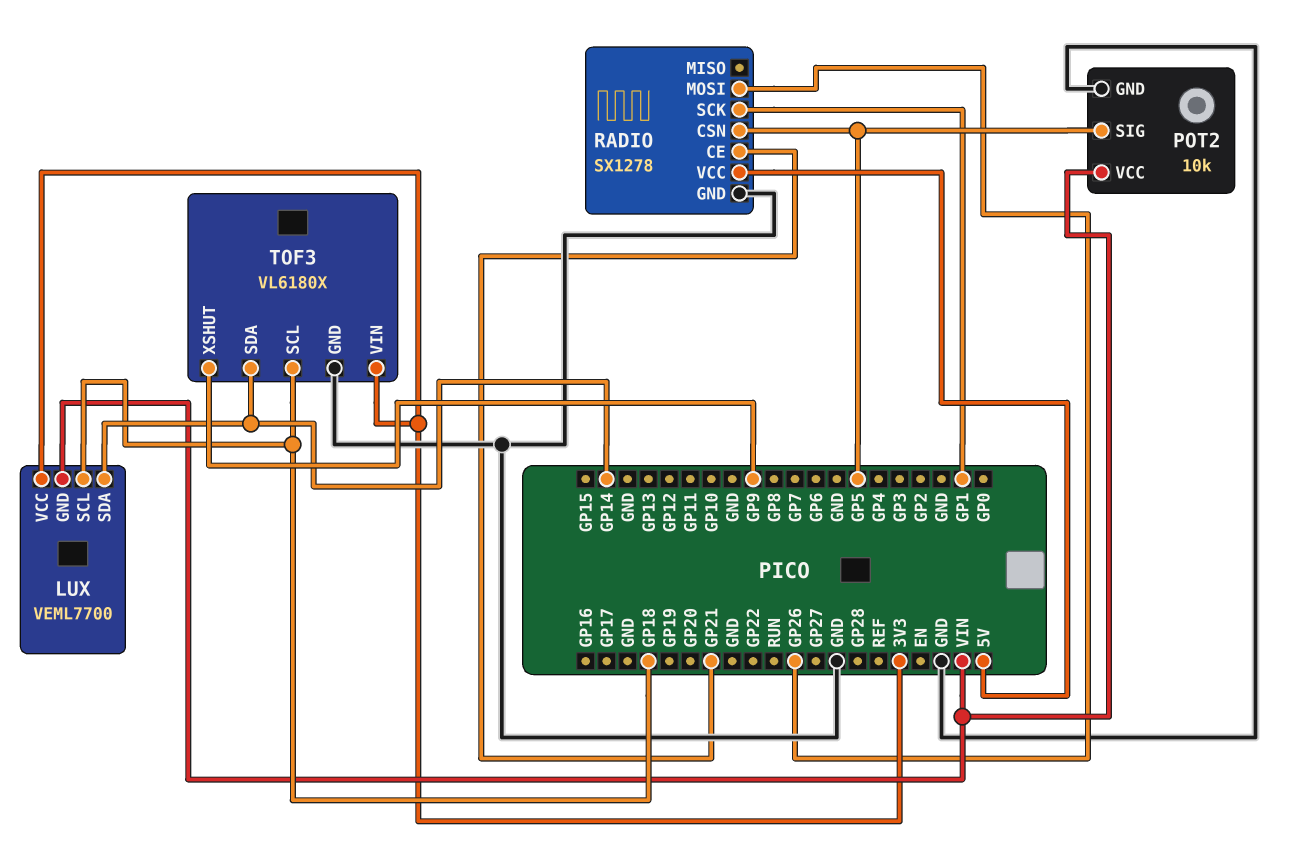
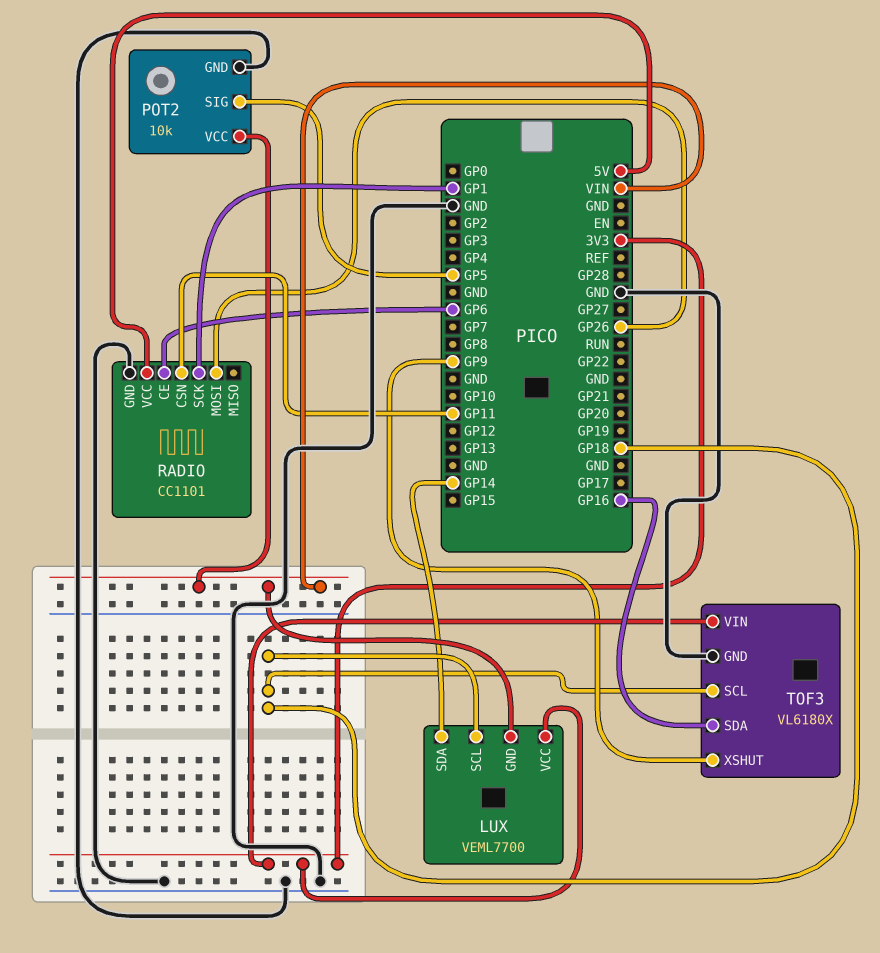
RADIO: SX1278 -> CC1101
RADIO pin CE: GP21 -> GP6
RADIO pin CSN: GP5 -> GP11
TOF3 pin SDA: GP14 -> GP16

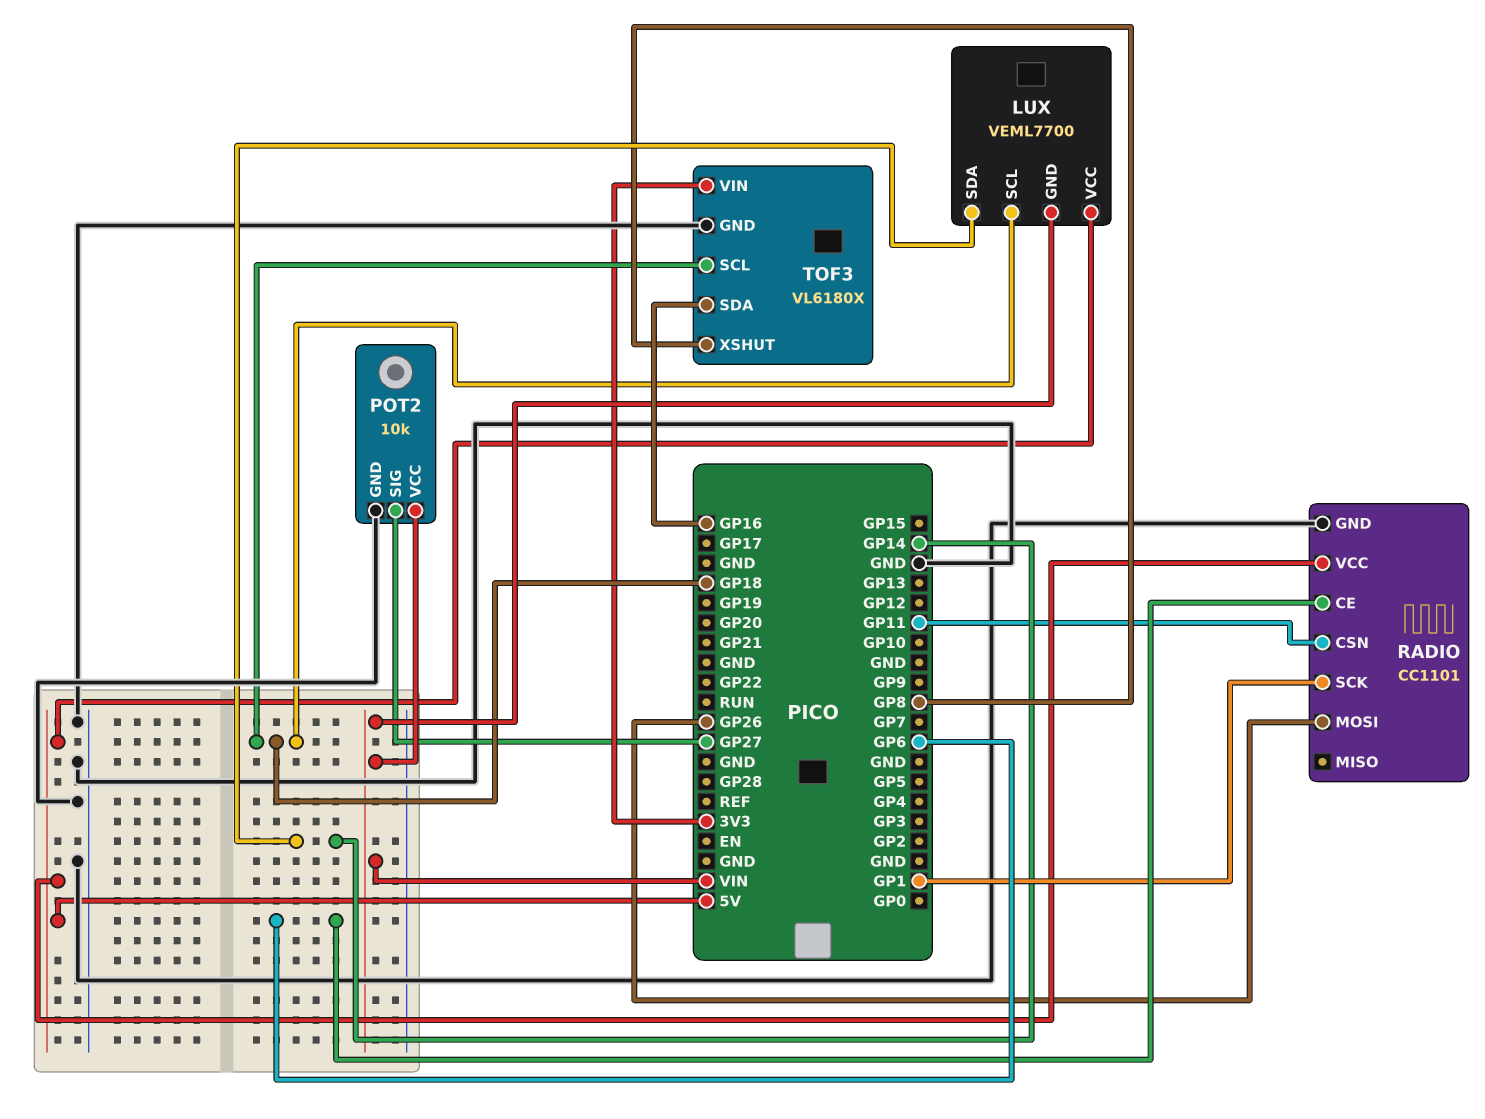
LUX pin VCC: 3V3 -> 5V
POT2 pin SIG: GP5 -> GP27
TOF3 pin XSHUT: GP9 -> GP8

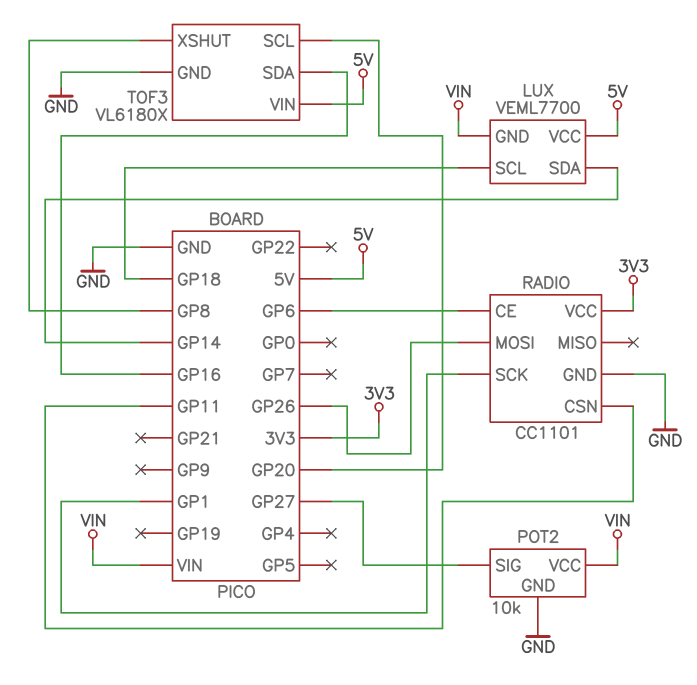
RADIO pin VCC: 5V -> 3V3
TOF3 pin SCL: GP18 -> GP20
TOF3 pin VIN: 3V3 -> 5V

